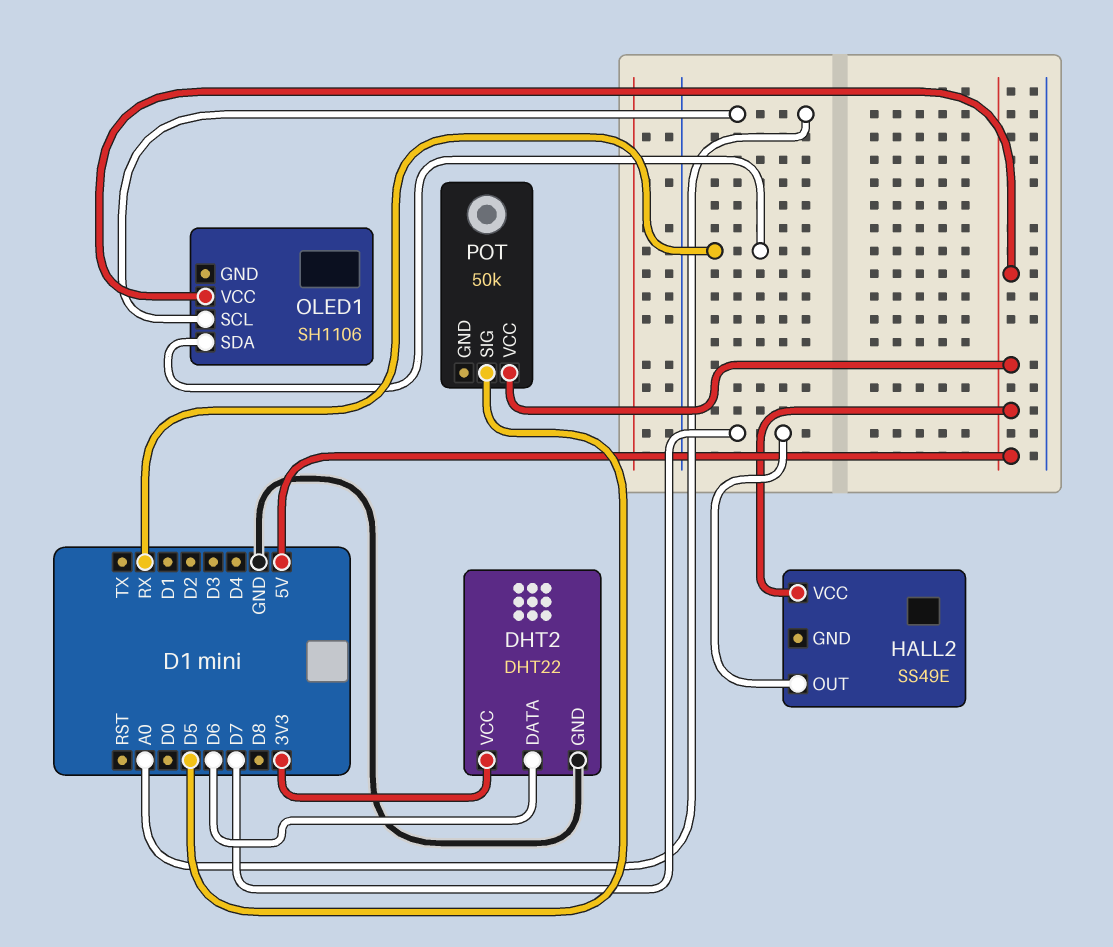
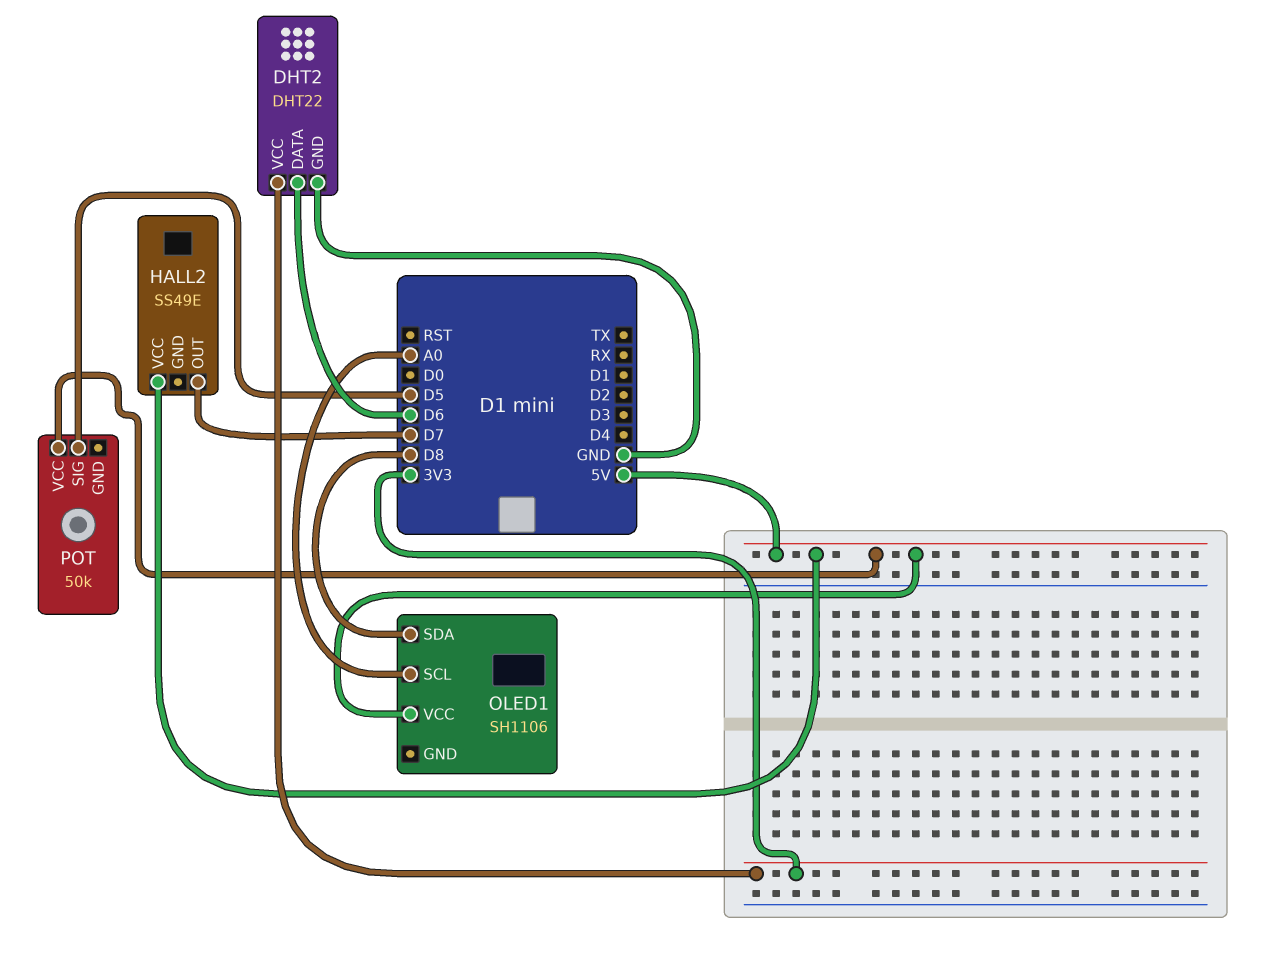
OLED1 pin SDA: RX -> D8

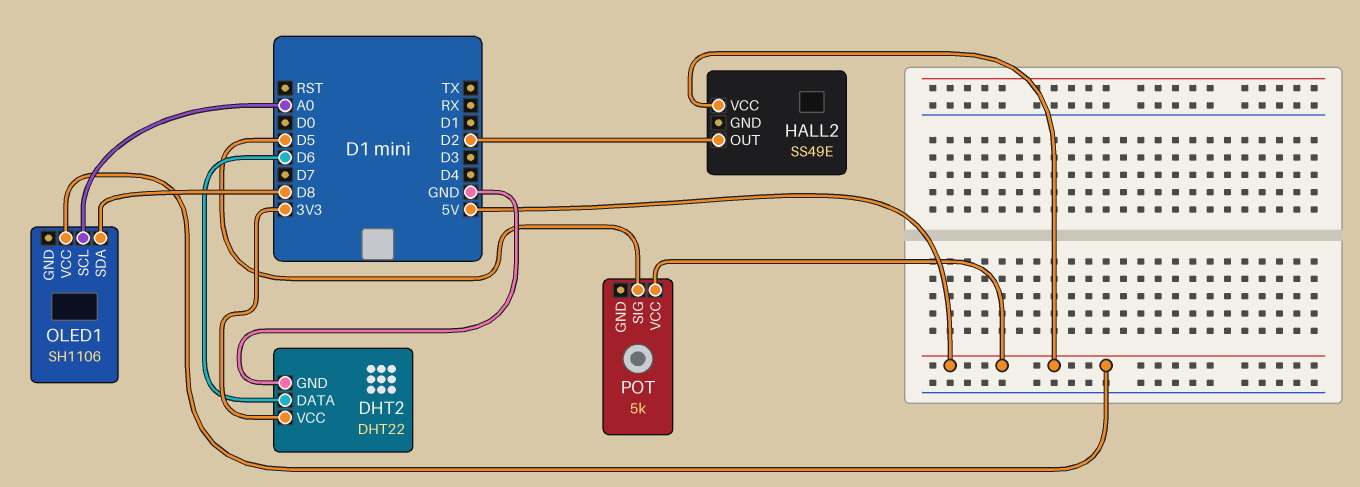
HALL2 pin OUT: D7 -> D2
POT: 50k -> 5k

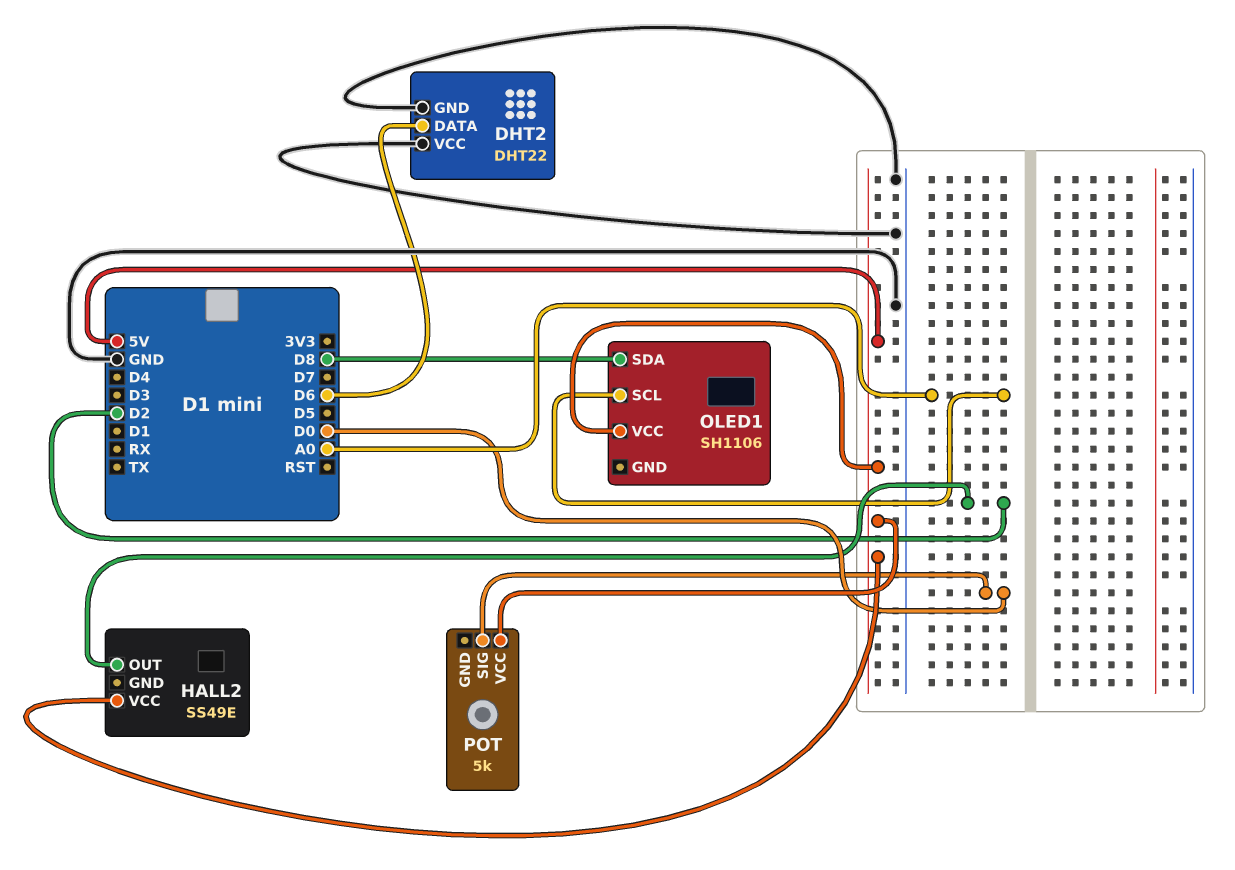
DHT2 pin VCC: 3V3 -> GND
POT pin SIG: D5 -> D0

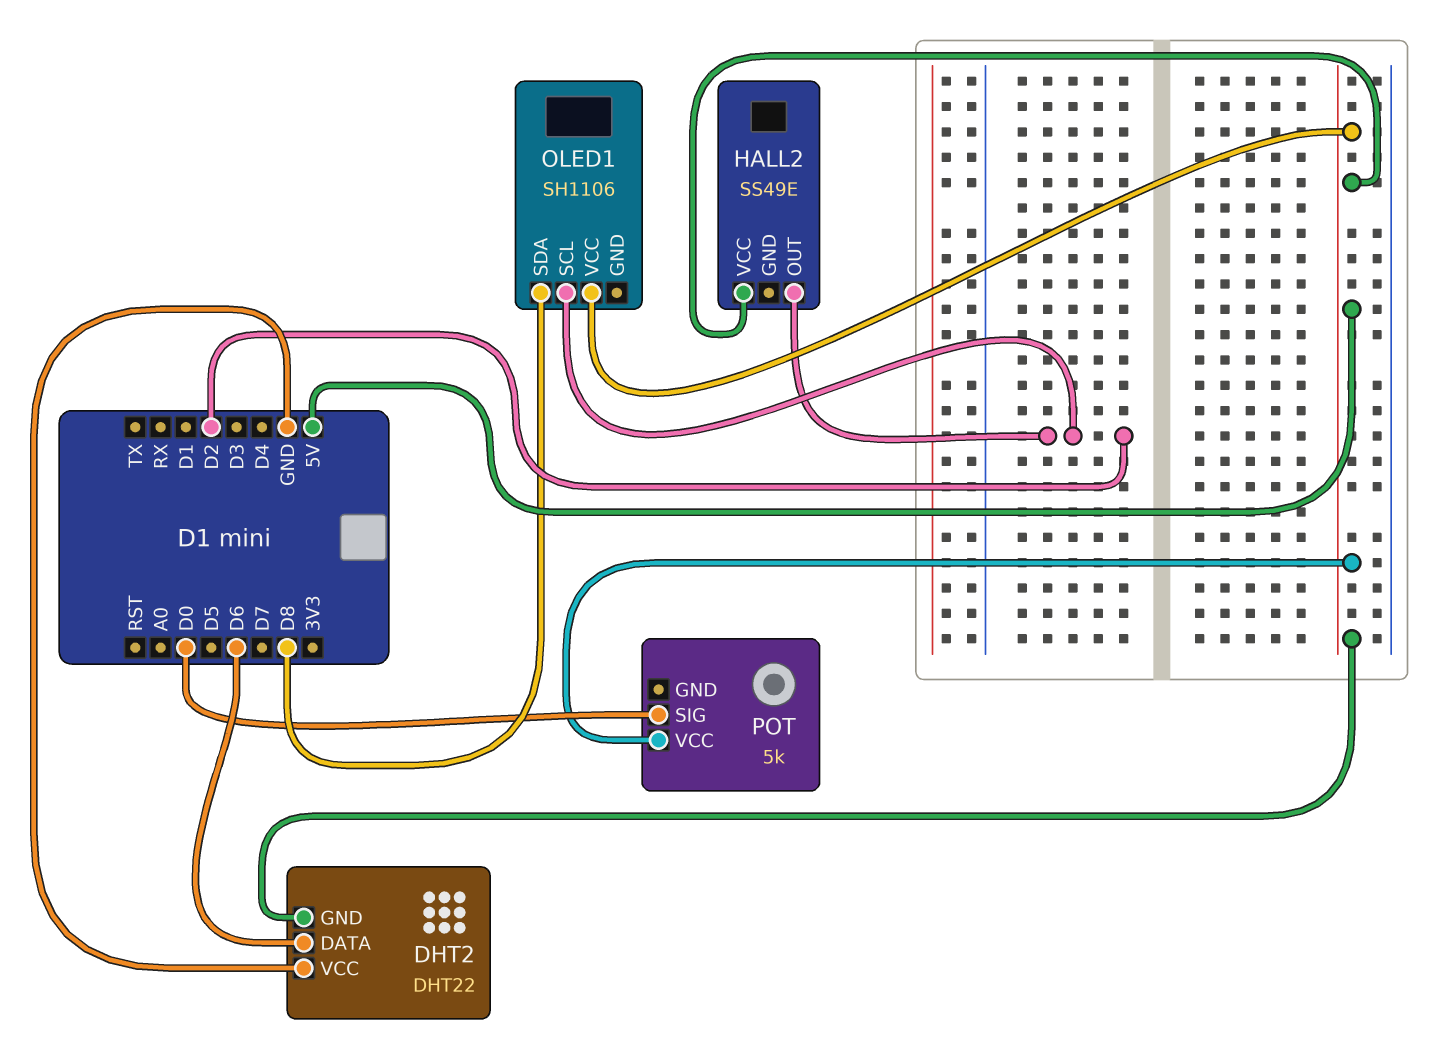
DHT2 pin GND: GND -> 5V
OLED1 pin SCL: A0 -> D2

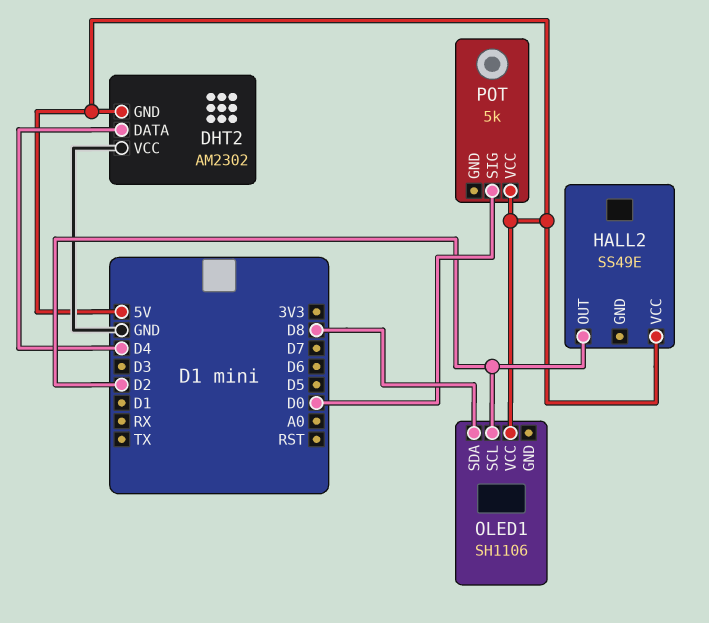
DHT2: DHT22 -> AM2302
DHT2 pin DATA: D6 -> D4

